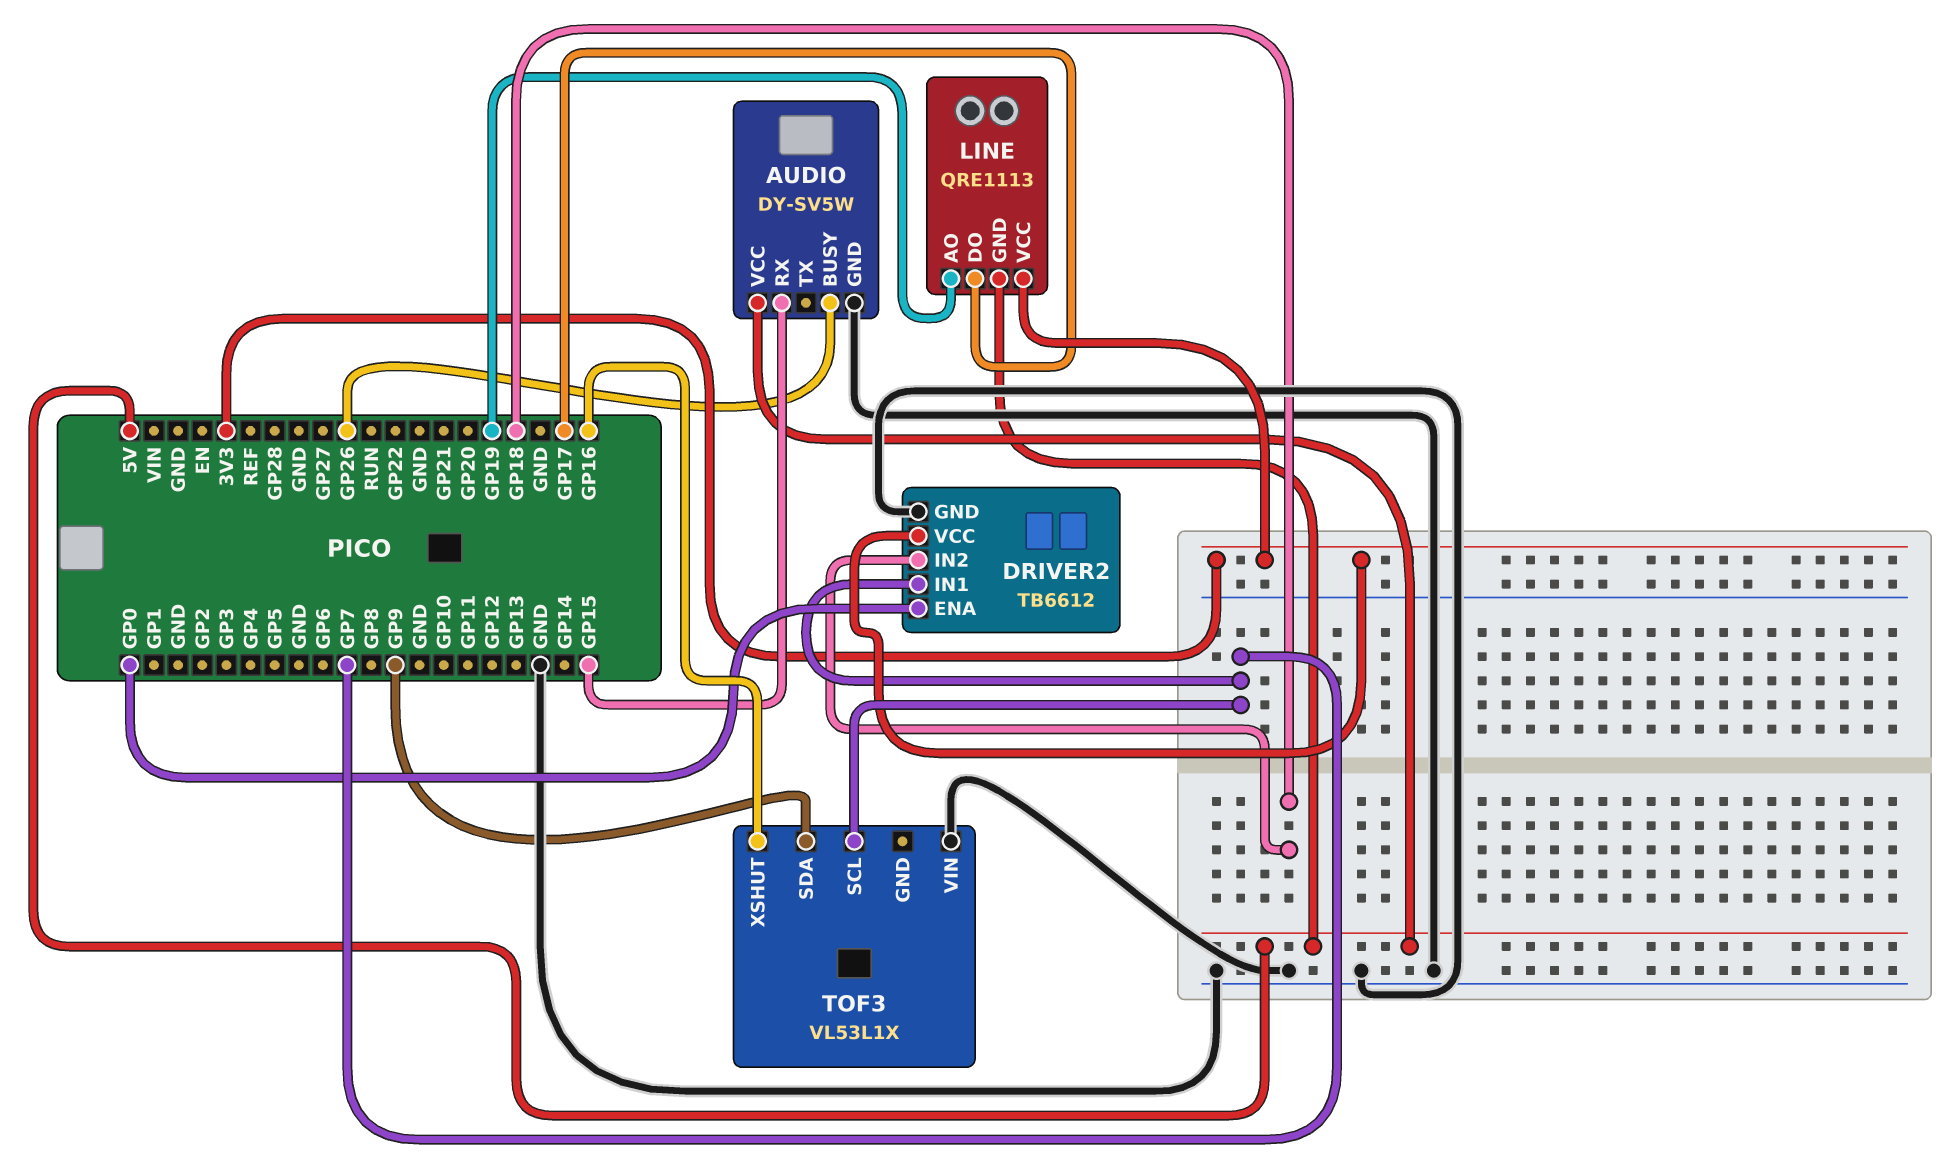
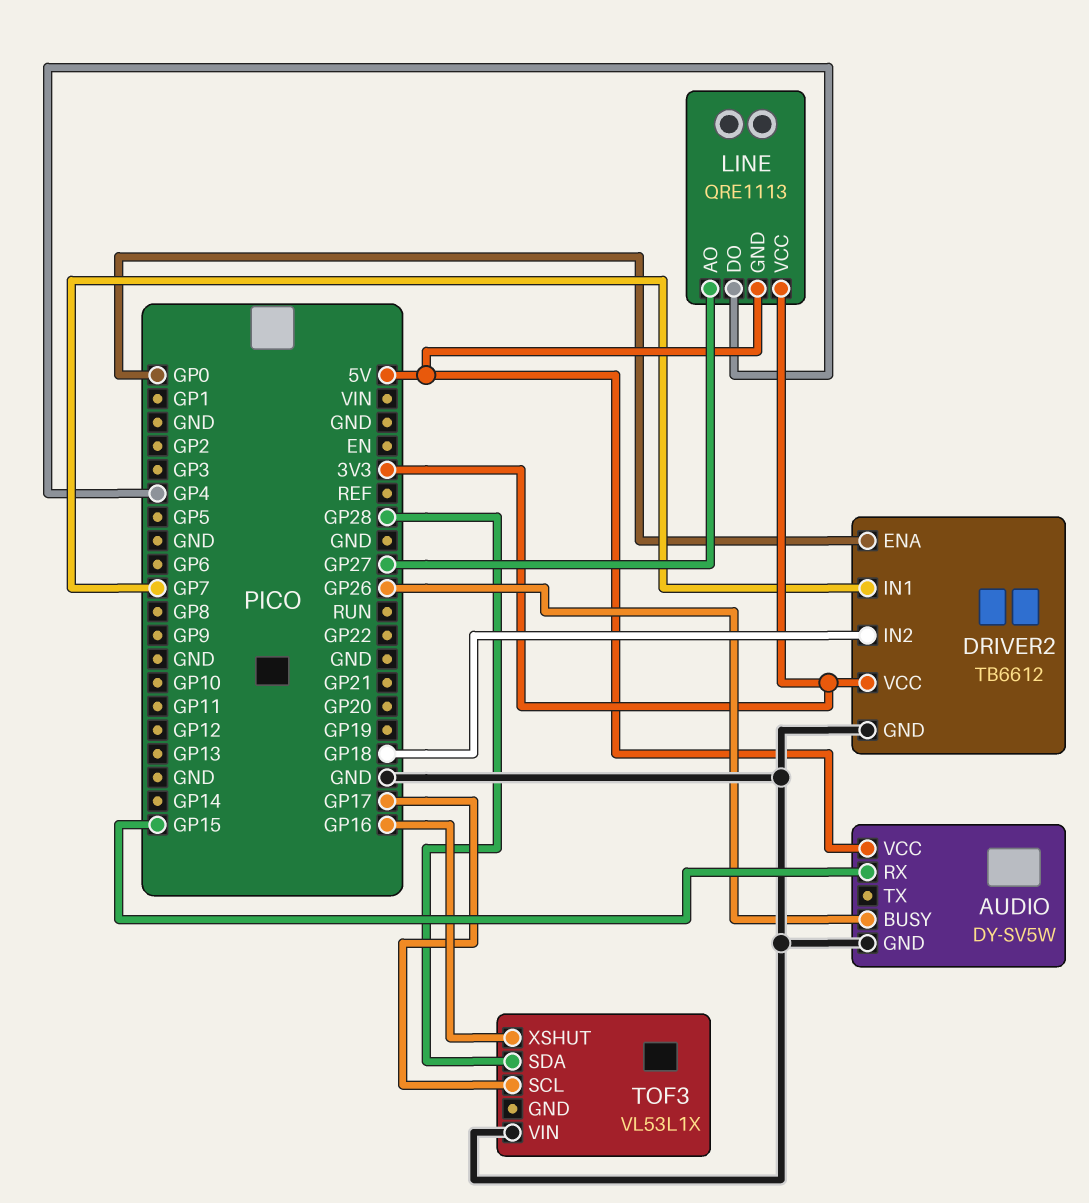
LINE pin AO: GP19 -> GP27
LINE pin DO: GP17 -> GP4
TOF3 pin SCL: GP7 -> GP17
TOF3 pin SDA: GP9 -> GP28

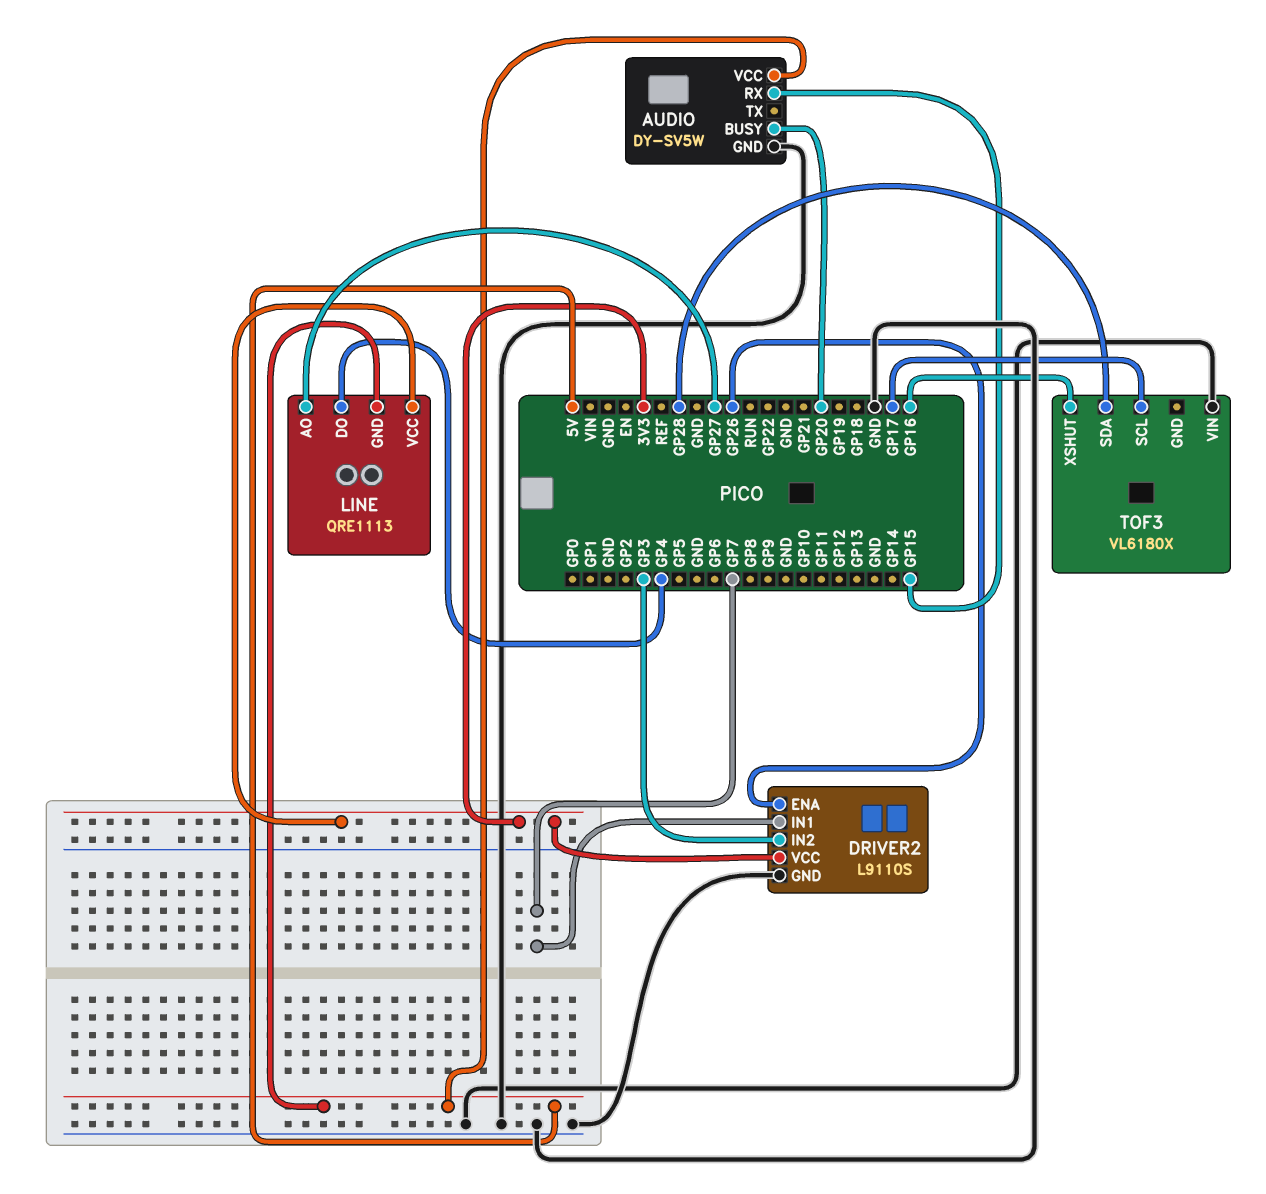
AUDIO pin BUSY: GP26 -> GP20
DRIVER2: TB6612 -> L9110S
DRIVER2 pin ENA: GP0 -> GP26
DRIVER2 pin IN2: GP18 -> GP3
TOF3: VL53L1X -> VL6180X

